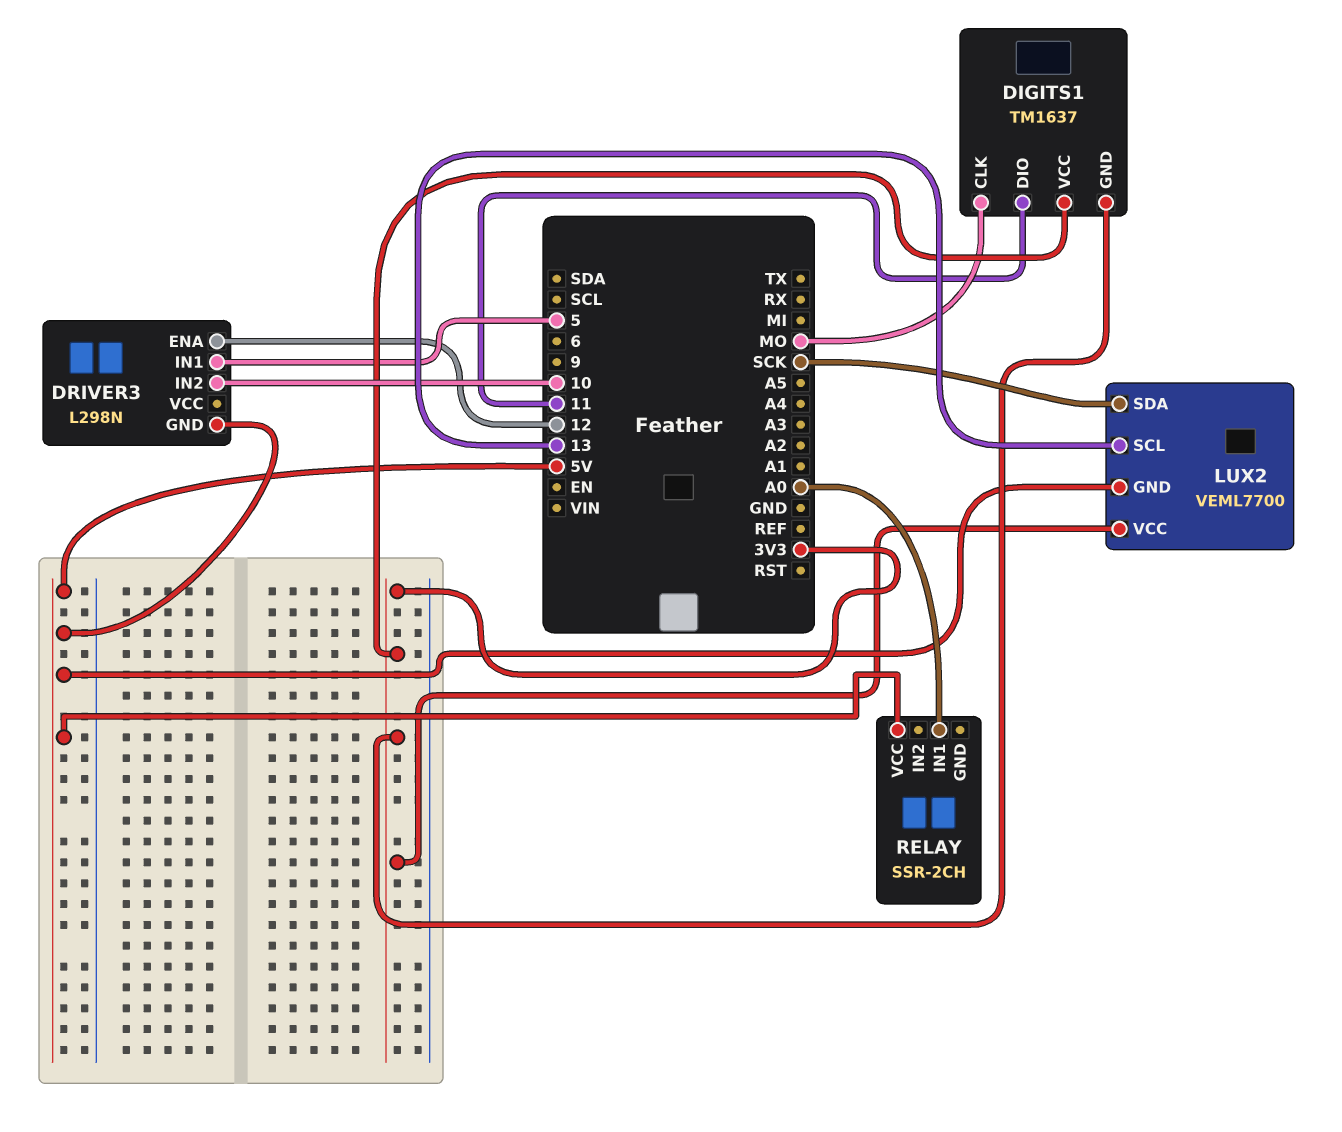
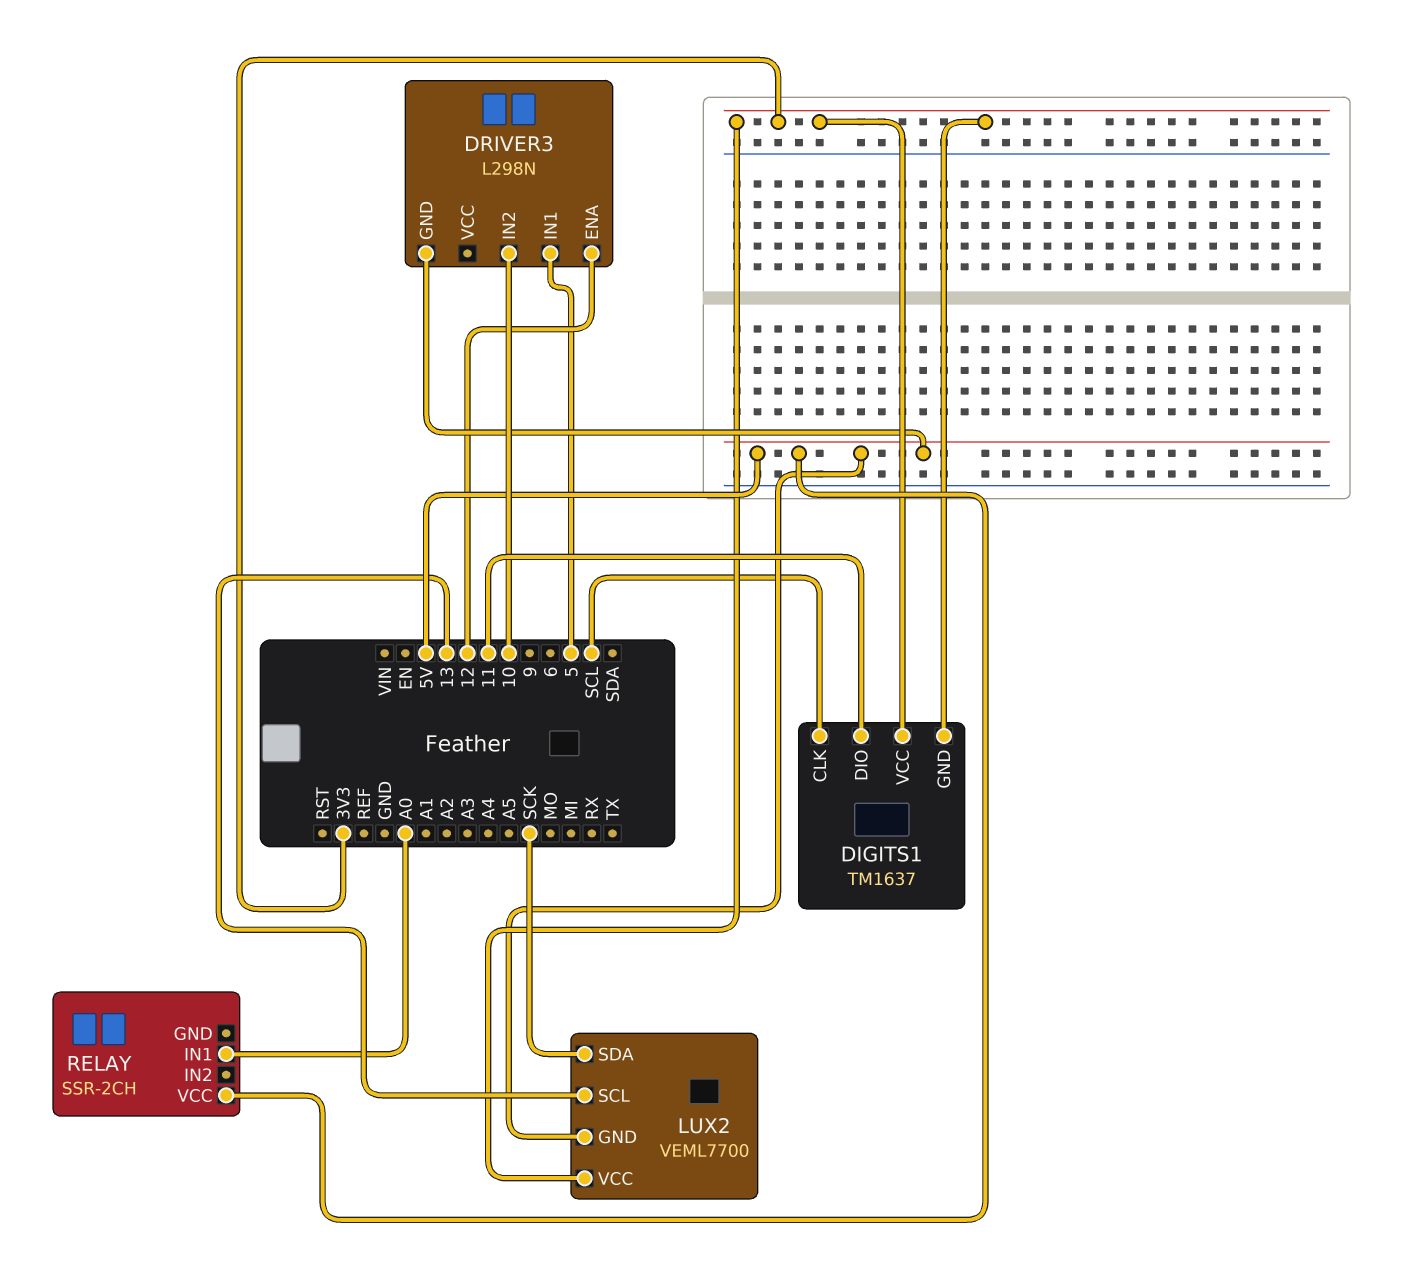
DIGITS1 pin CLK: MO -> SCL

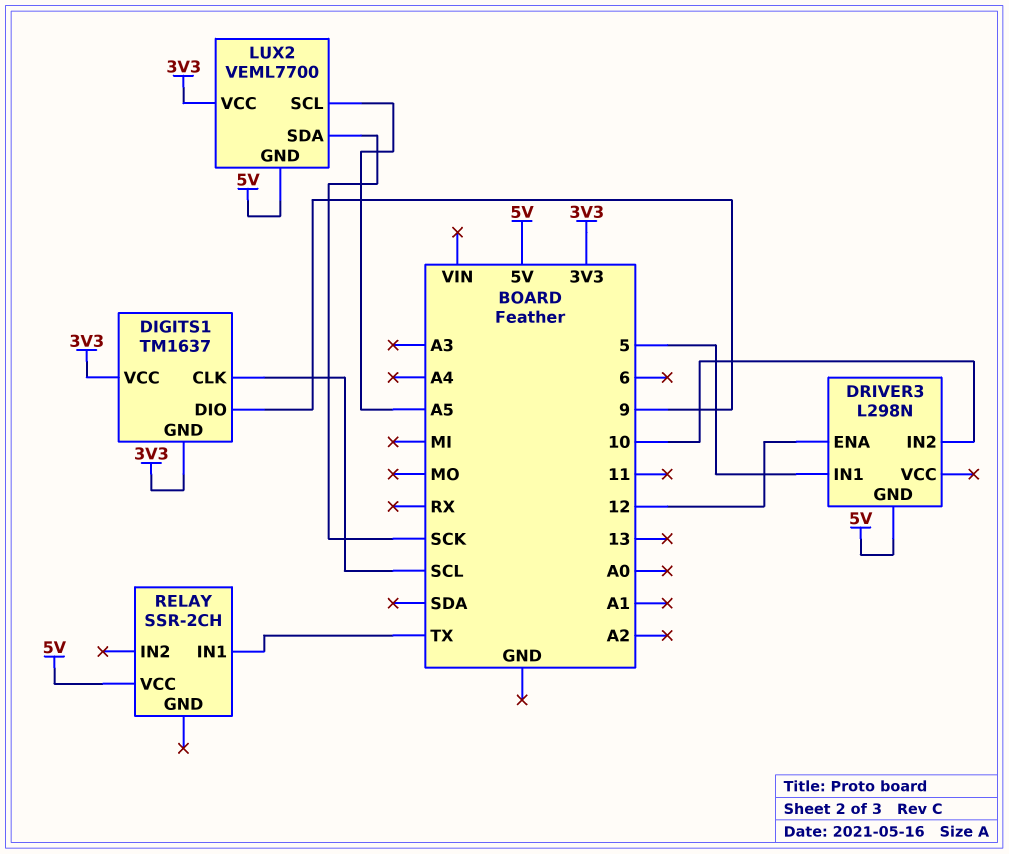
DIGITS1 pin DIO: 11 -> 9
LUX2 pin SCL: 13 -> A5
RELAY pin IN1: A0 -> TX

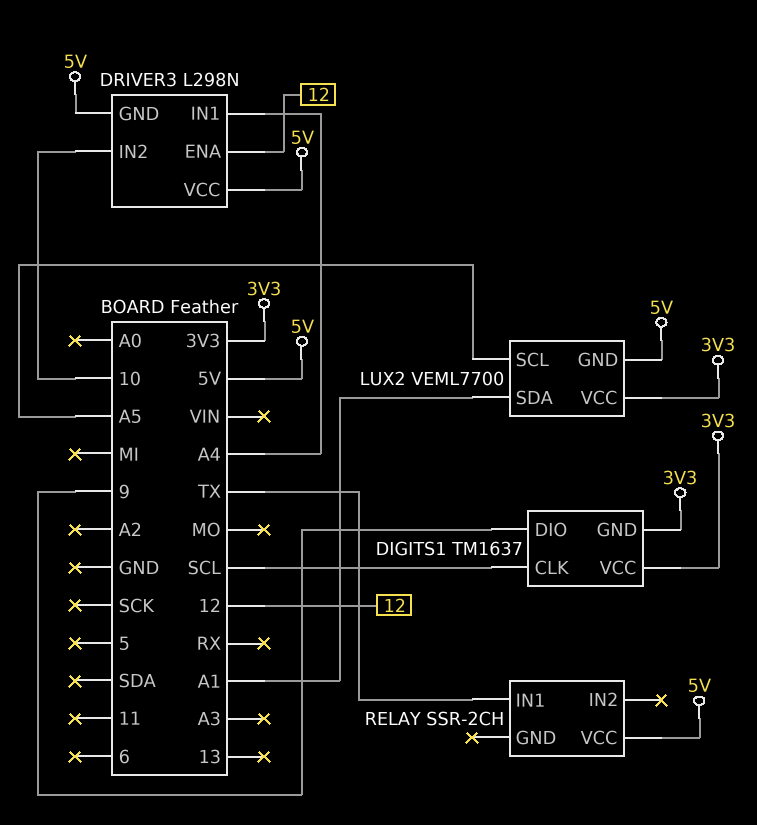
DRIVER3 pin IN1: 5 -> A4
DRIVER3 pin VCC: none -> 5V
LUX2 pin SDA: SCK -> A1

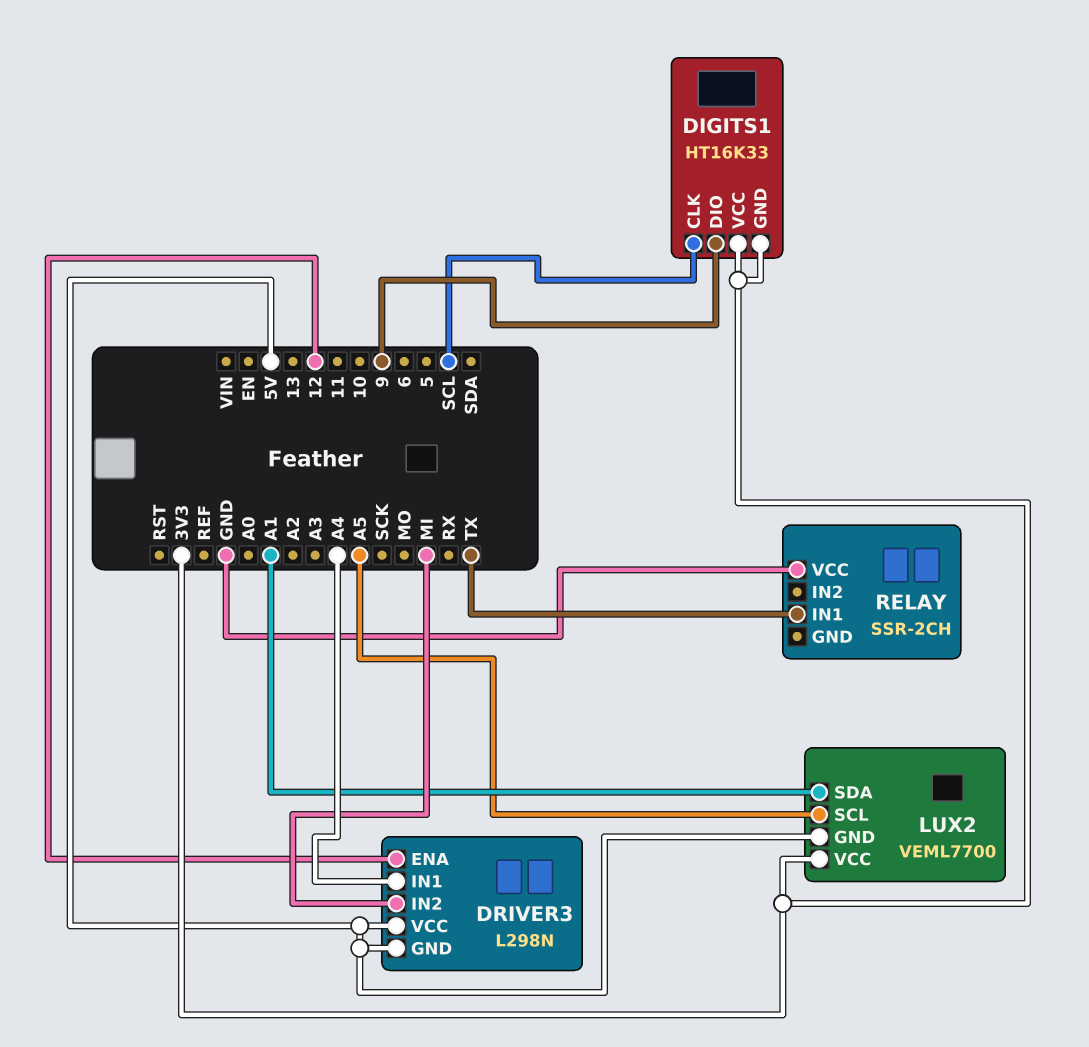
DIGITS1: TM1637 -> HT16K33
DRIVER3 pin IN2: 10 -> MI
RELAY pin VCC: 5V -> GND

